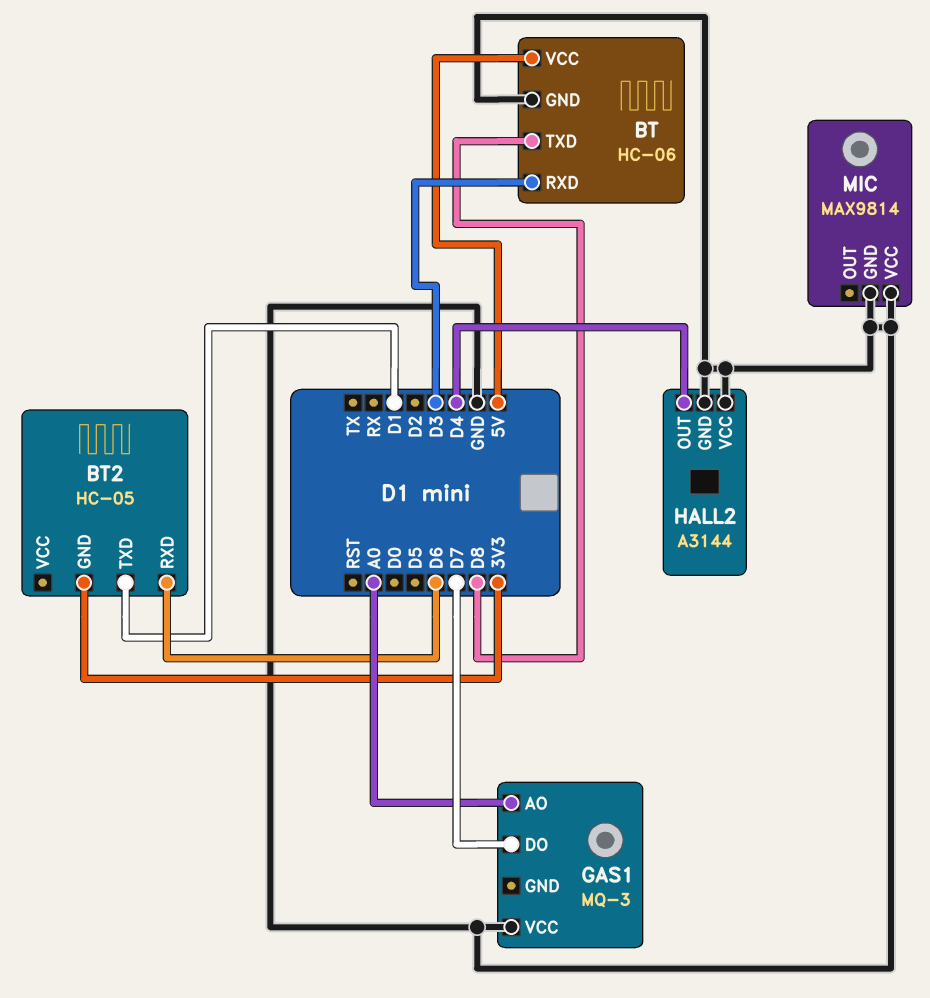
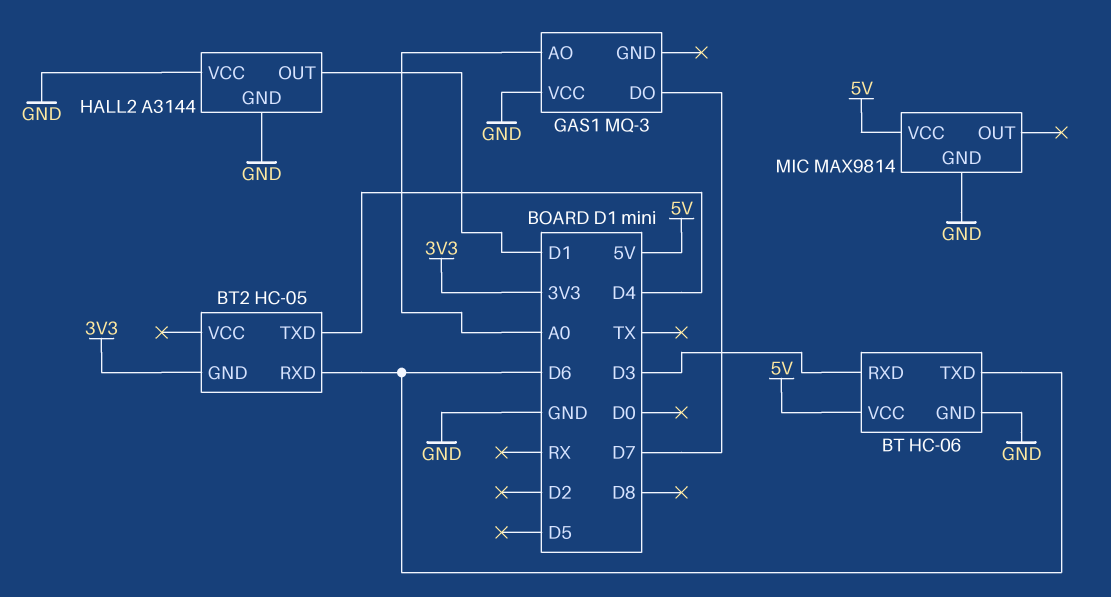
BT pin TXD: D8 -> D6
BT2 pin TXD: D1 -> D4
HALL2 pin OUT: D4 -> D1
MIC pin VCC: GND -> 5V

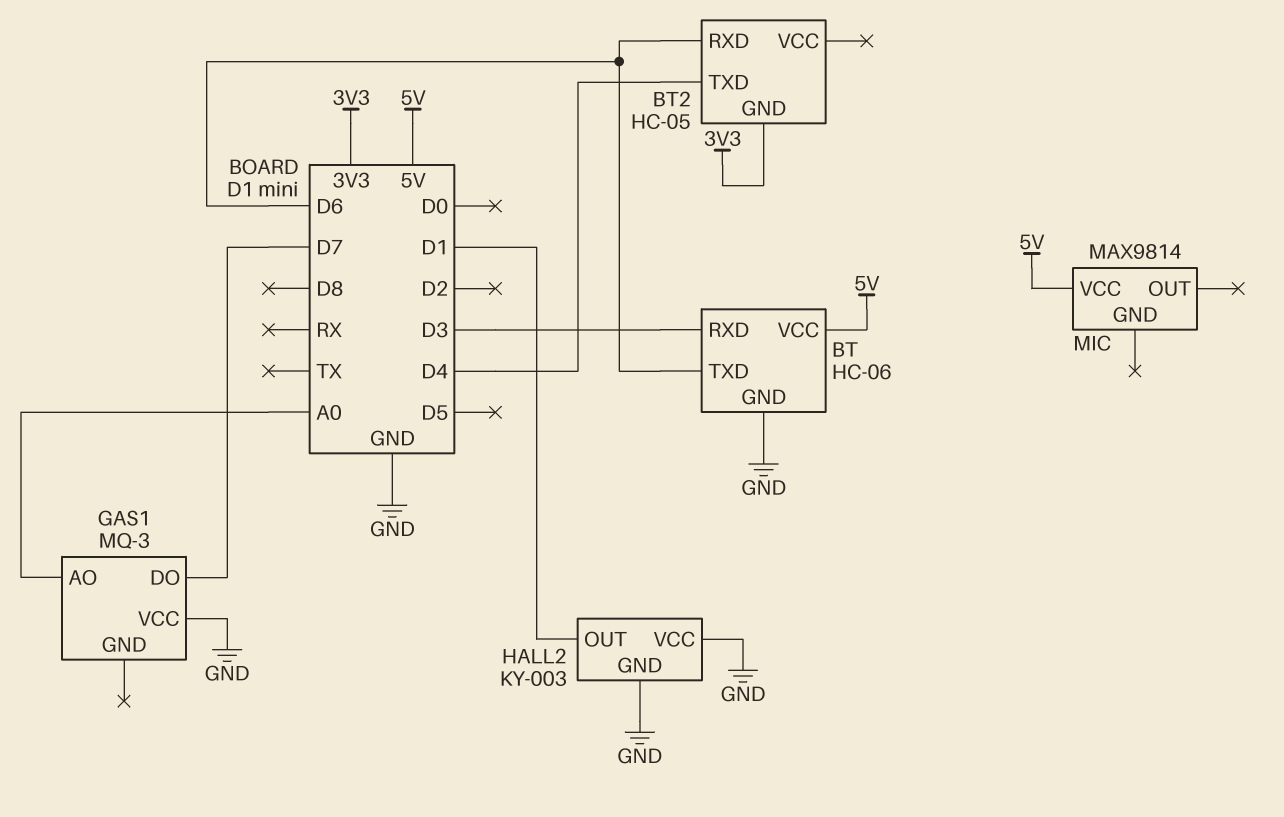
HALL2: A3144 -> KY-003
MIC pin GND: GND -> none

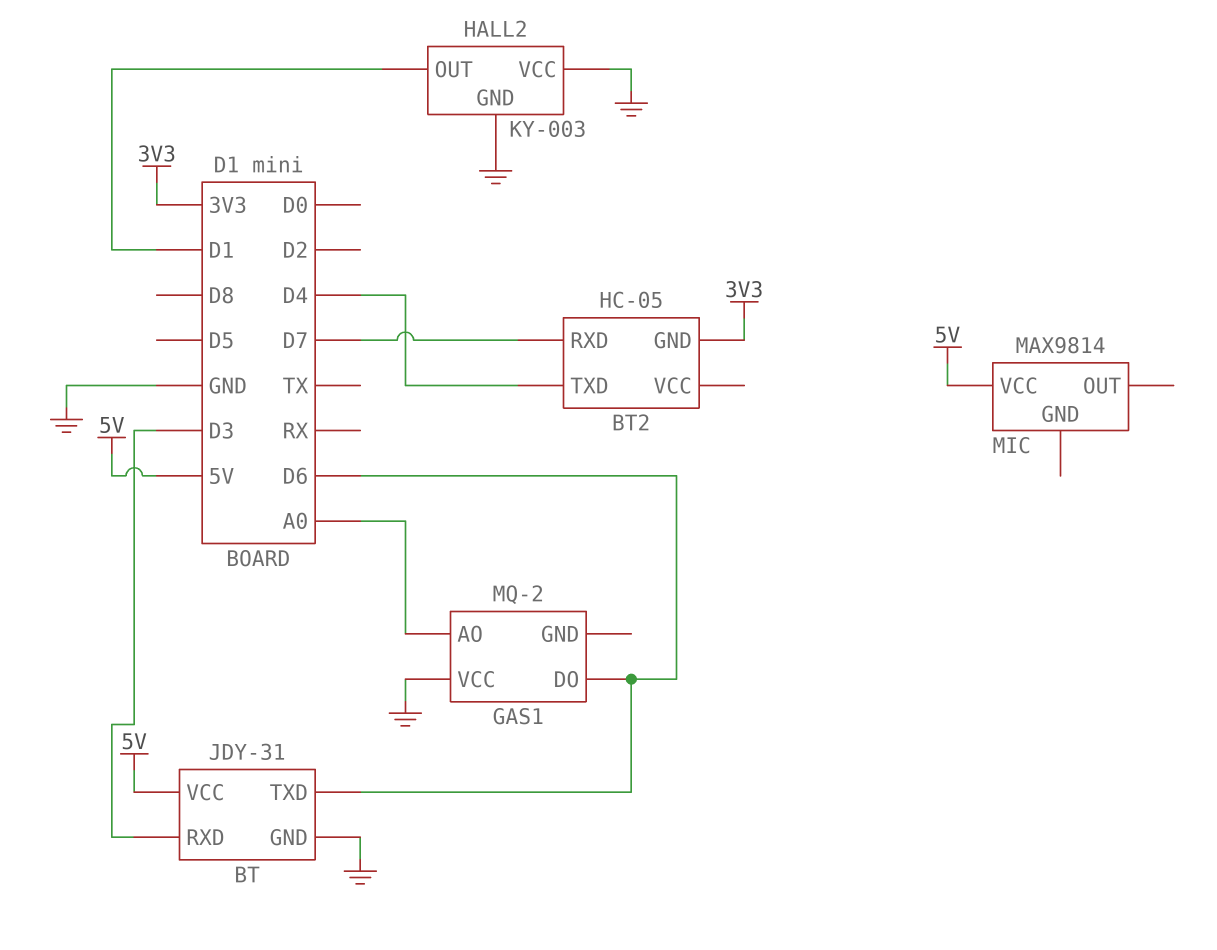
BT: HC-06 -> JDY-31
BT2 pin RXD: D6 -> D7
GAS1: MQ-3 -> MQ-2
GAS1 pin DO: D7 -> D6

